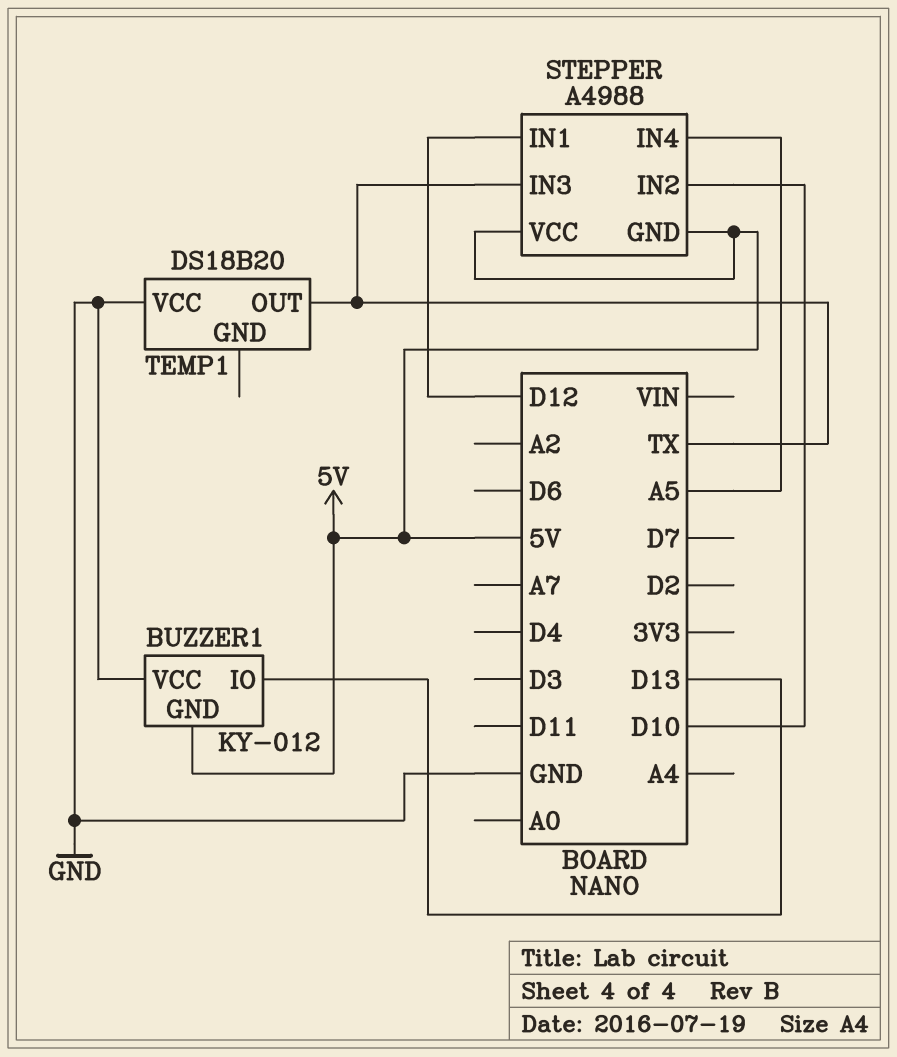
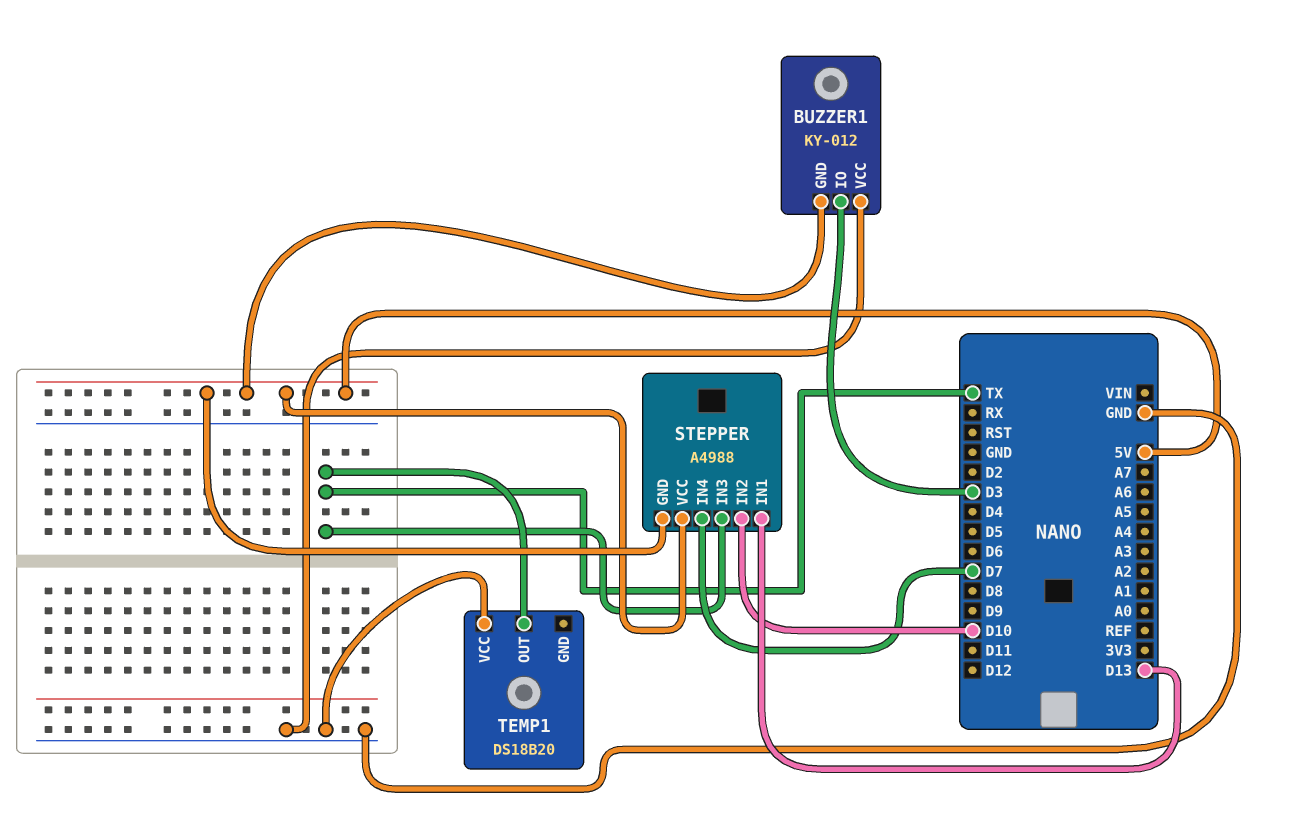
BUZZER1 pin IO: D13 -> D3
STEPPER pin IN1: D12 -> D13
STEPPER pin IN4: A5 -> D7

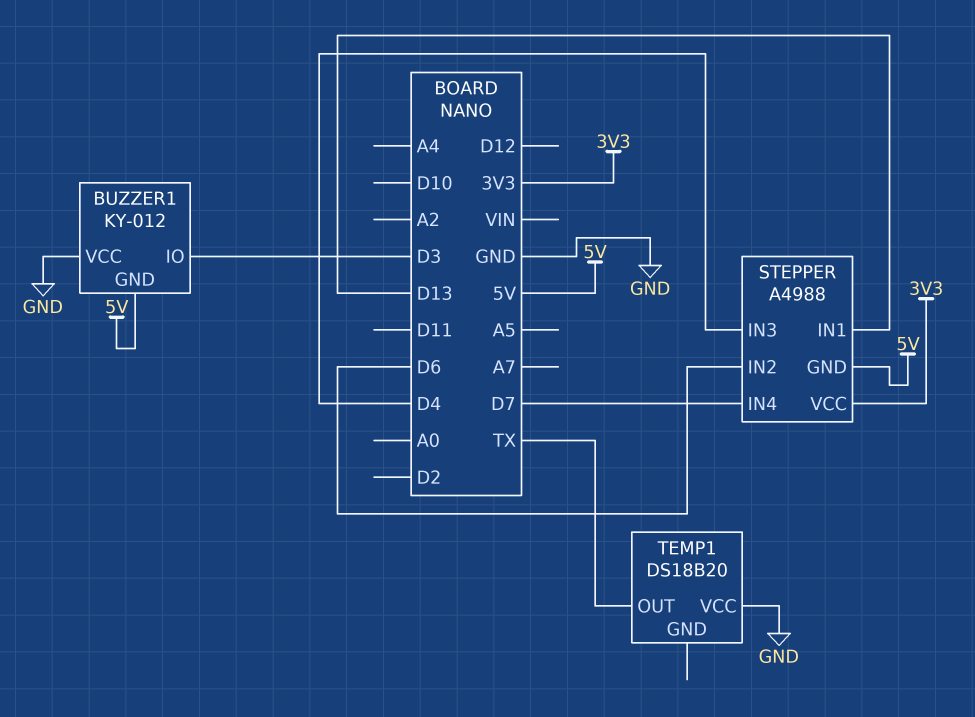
STEPPER pin IN2: D10 -> D6
STEPPER pin IN3: TX -> D4
STEPPER pin VCC: 5V -> 3V3

